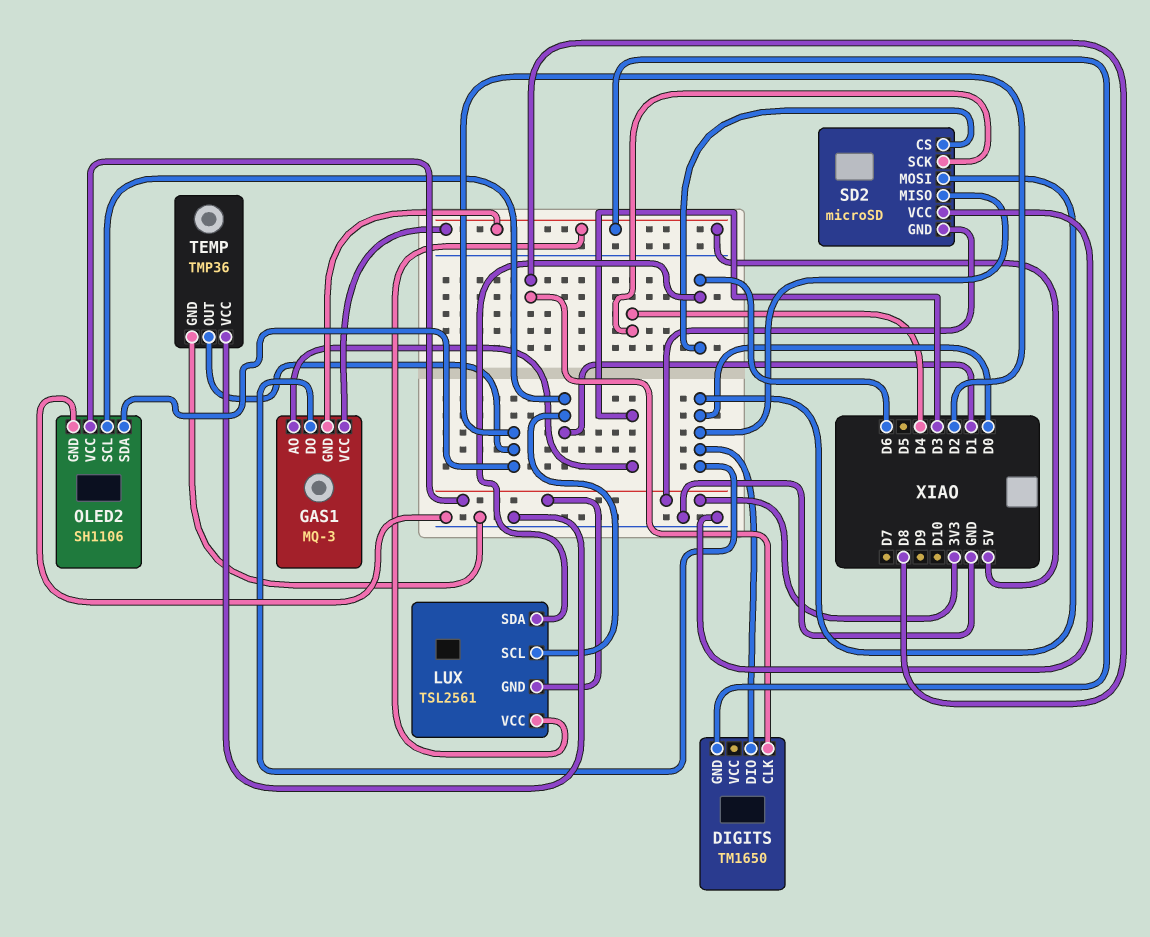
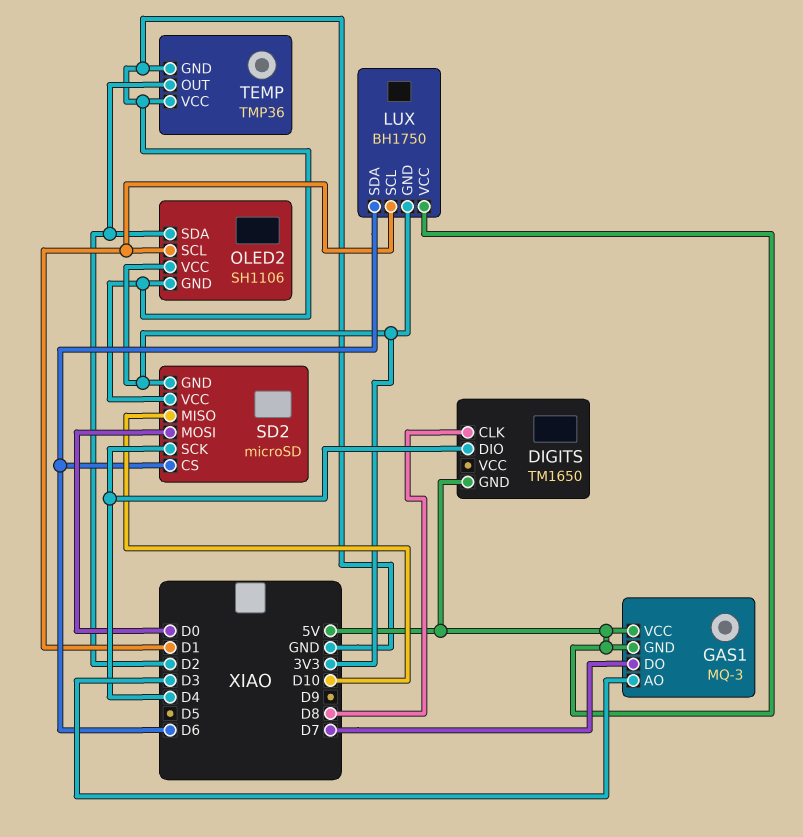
DIGITS pin DIO: D0 -> D4
GAS1 pin DO: D0 -> D7
LUX: TSL2561 -> BH1750
SD2 pin MISO: D0 -> D10

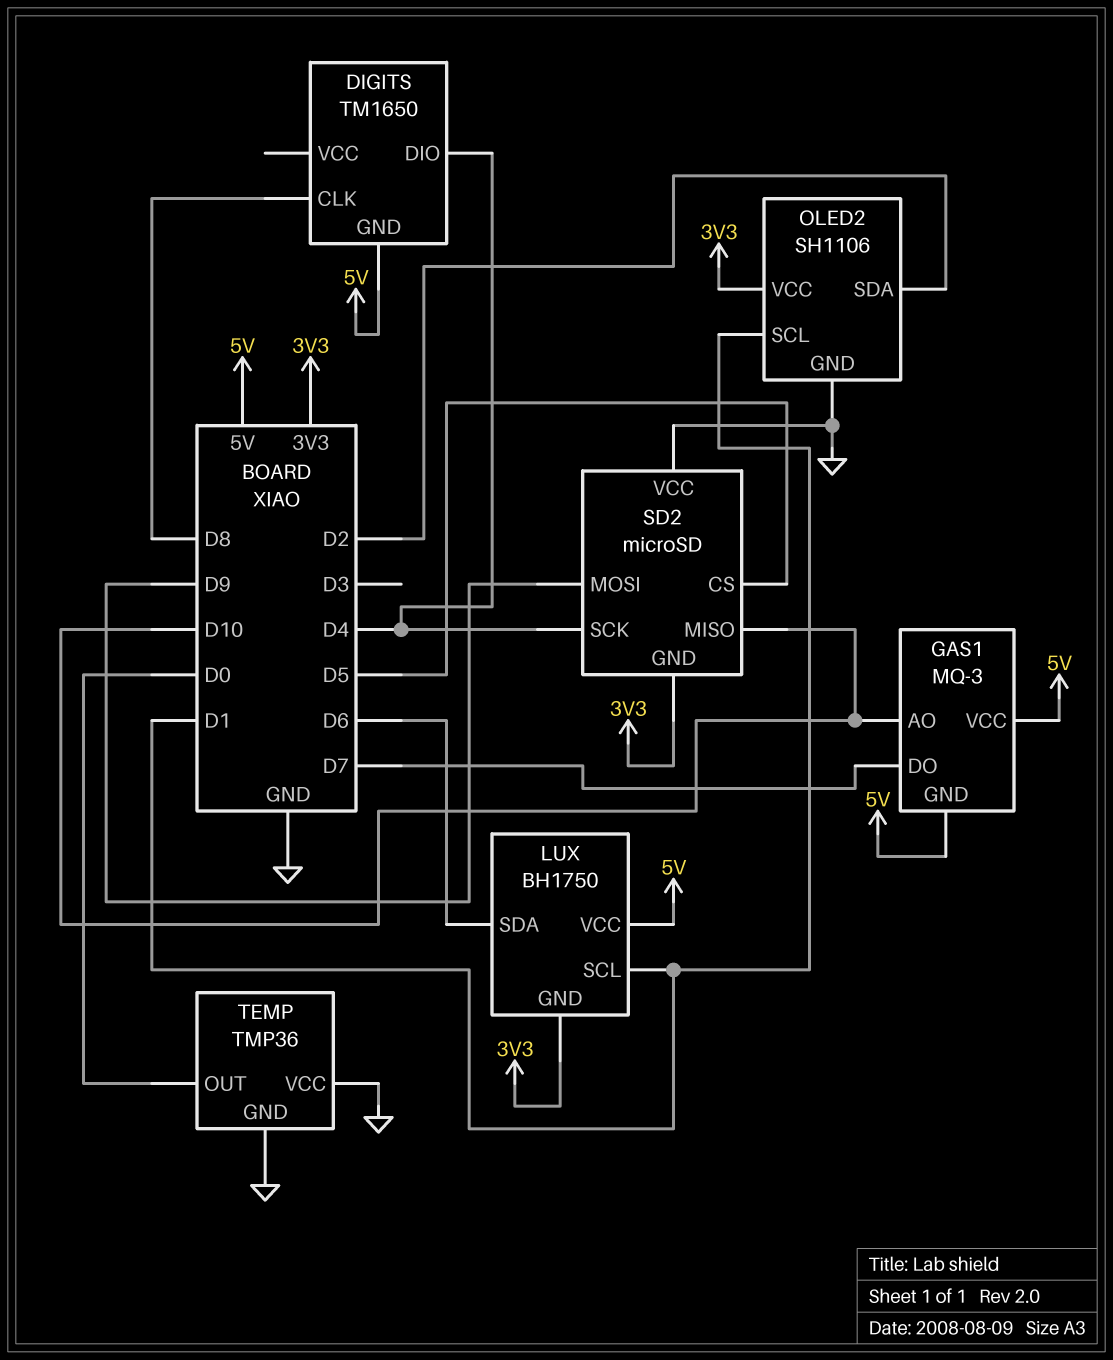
GAS1 pin AO: D3 -> D10
SD2 pin CS: D6 -> D5
SD2 pin MOSI: D0 -> D9
TEMP pin OUT: D2 -> D0

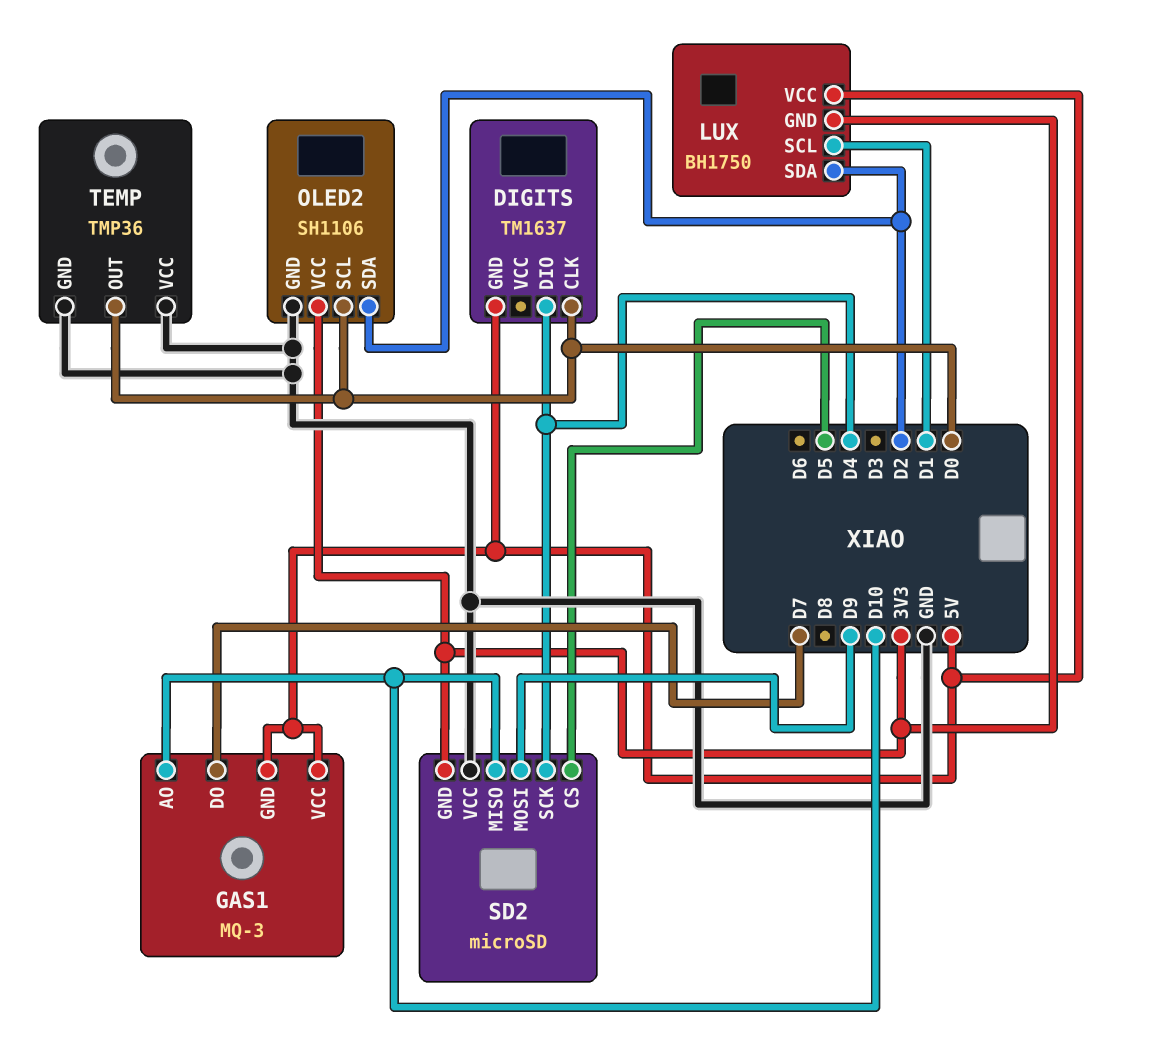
DIGITS: TM1650 -> TM1637
DIGITS pin CLK: D8 -> D0
LUX pin SDA: D6 -> D2
OLED2 pin SCL: D1 -> D0

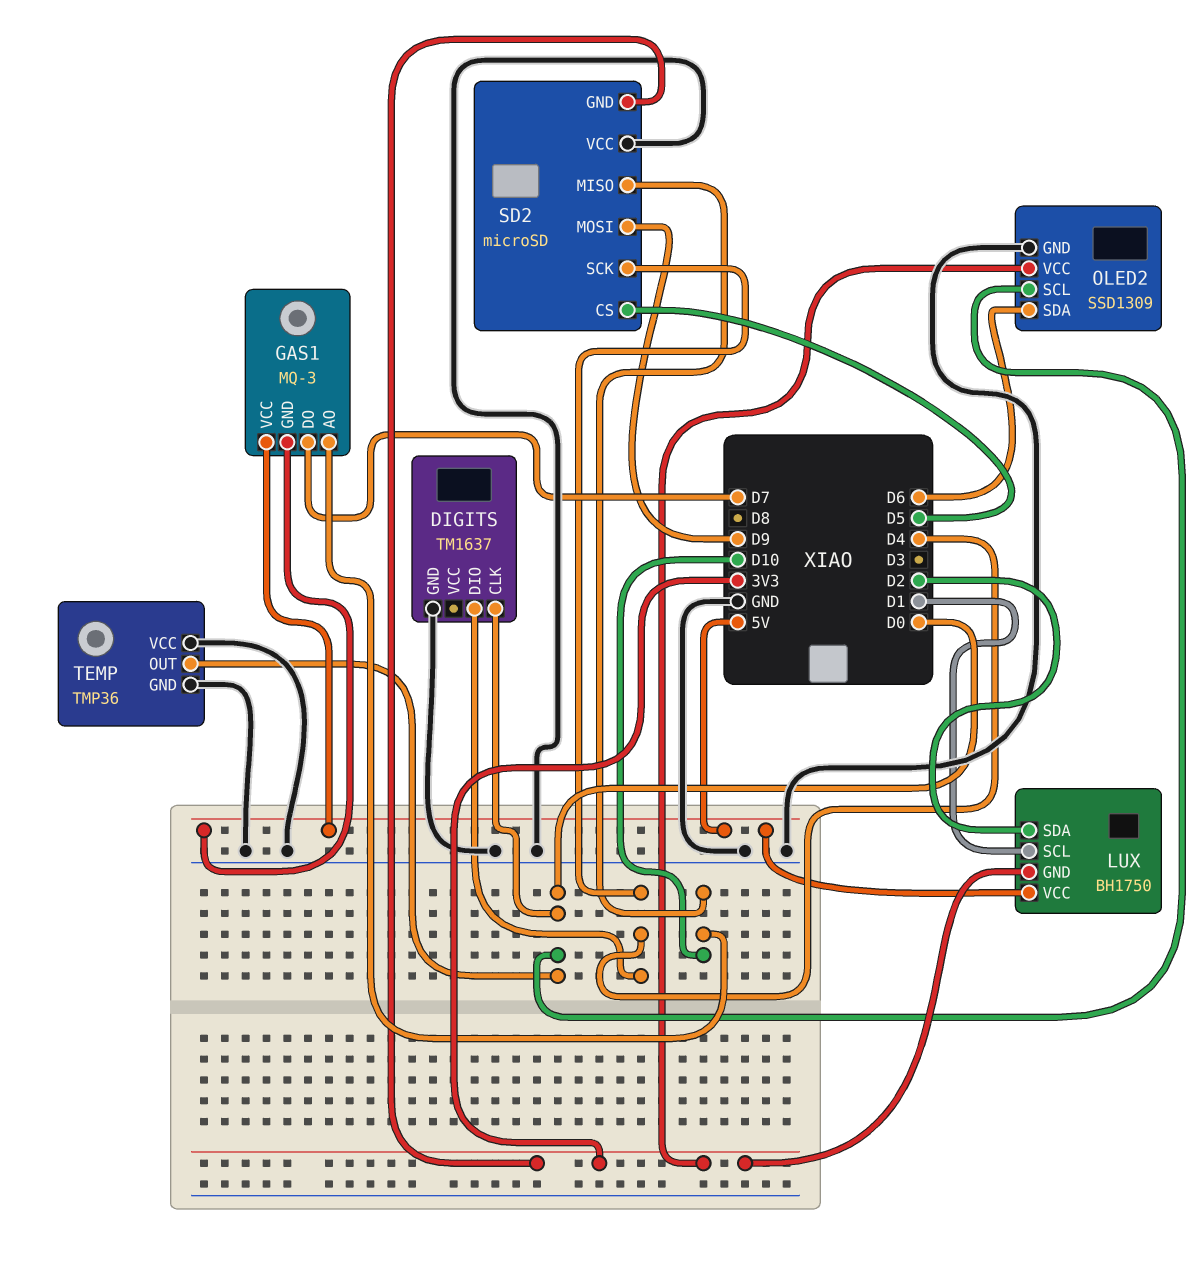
DIGITS pin GND: 5V -> GND
OLED2: SH1106 -> SSD1309
OLED2 pin SDA: D2 -> D6

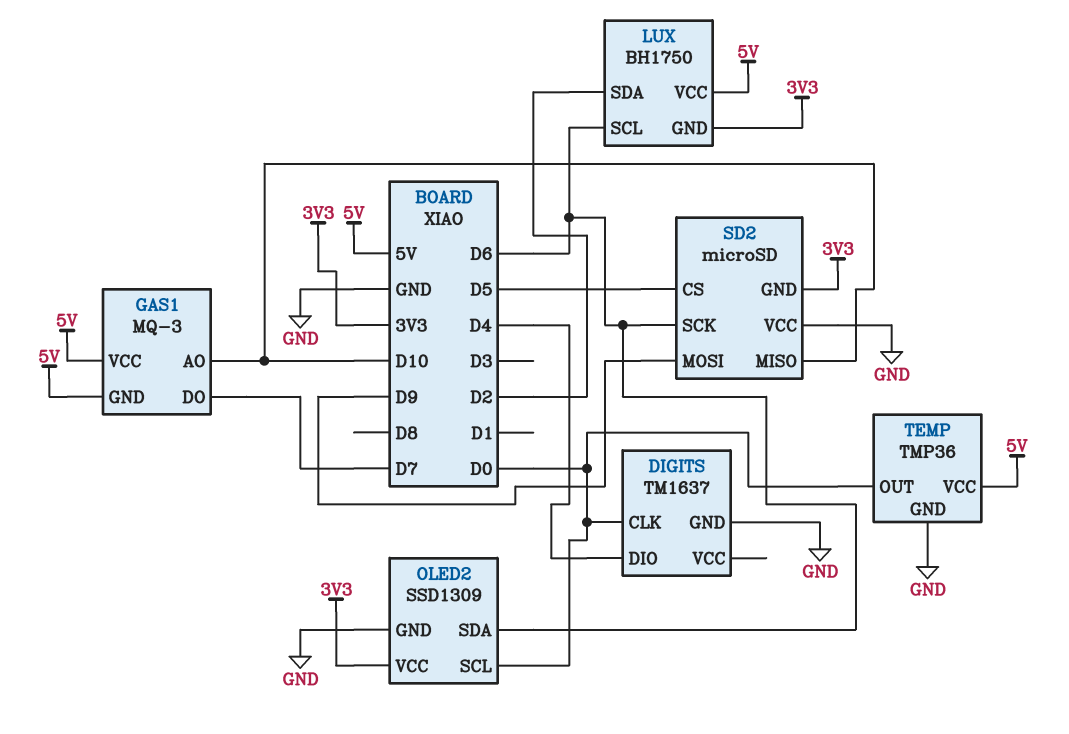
LUX pin SCL: D1 -> D6
SD2 pin SCK: D4 -> D6
TEMP pin VCC: GND -> 5V

